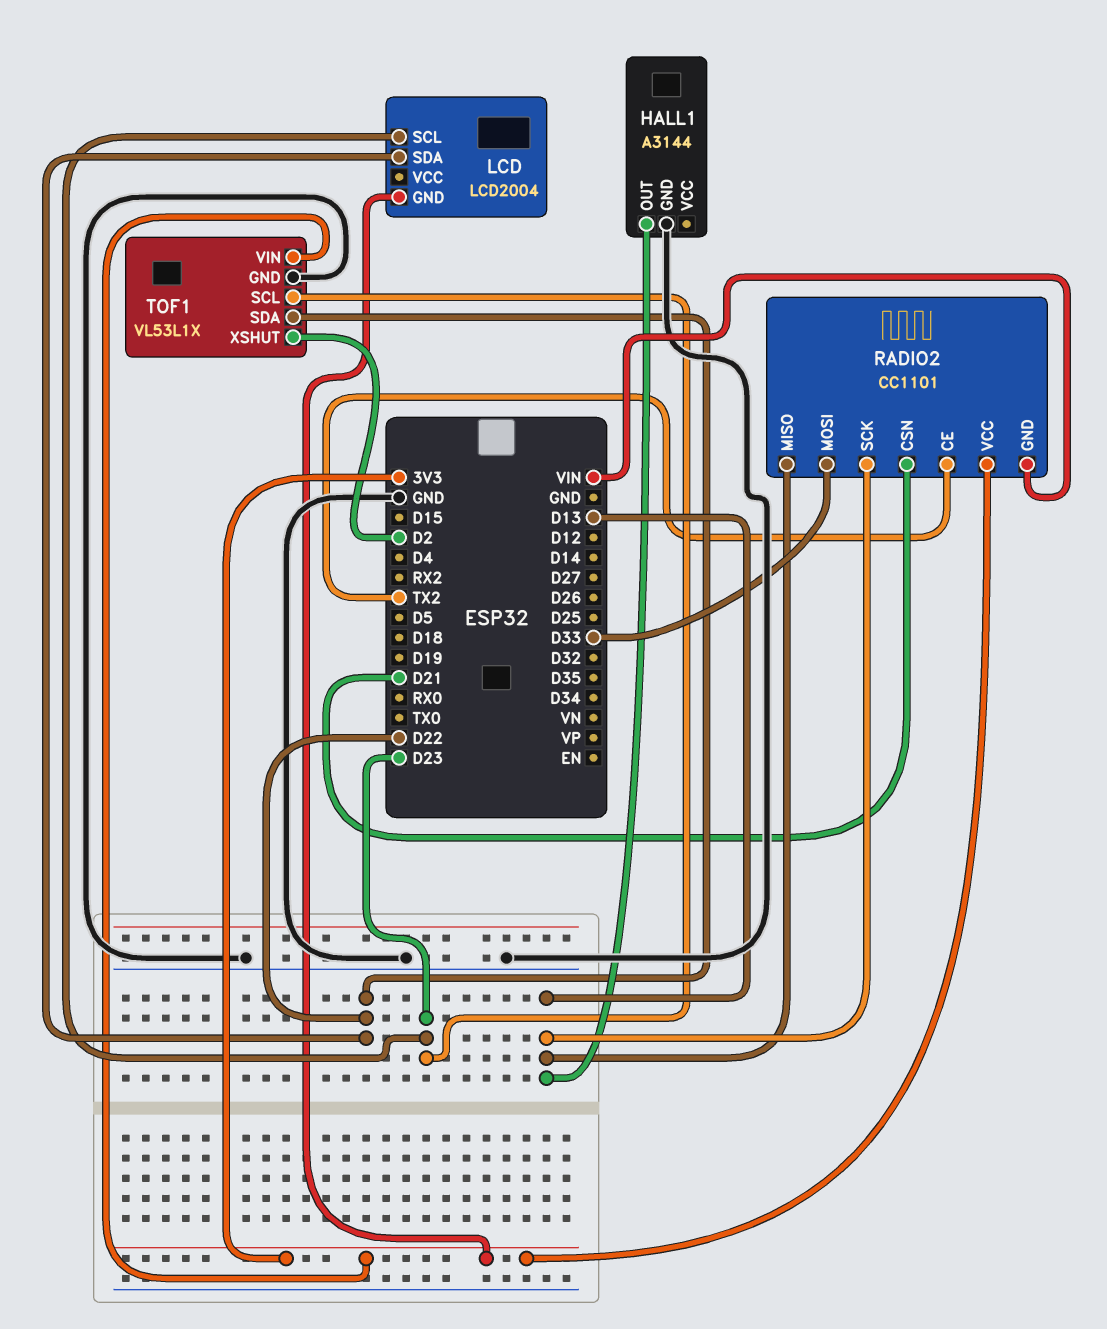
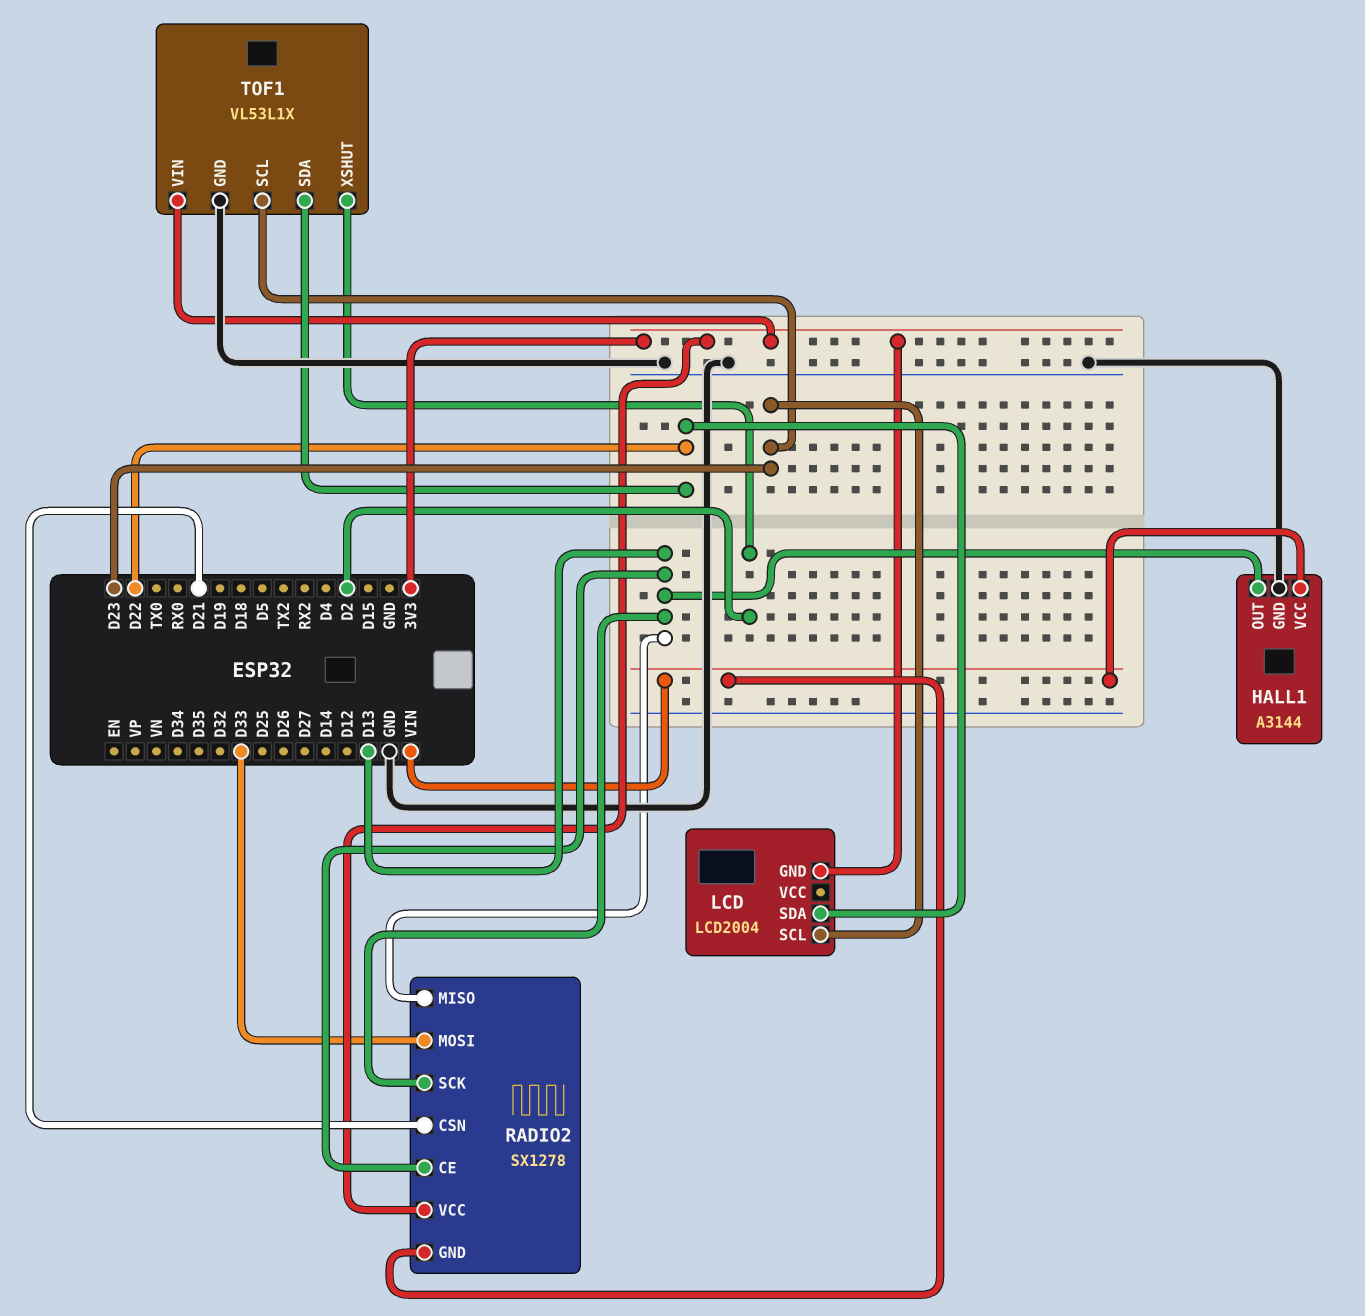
HALL1 pin VCC: none -> VIN
RADIO2: CC1101 -> SX1278
RADIO2 pin CE: TX2 -> D13

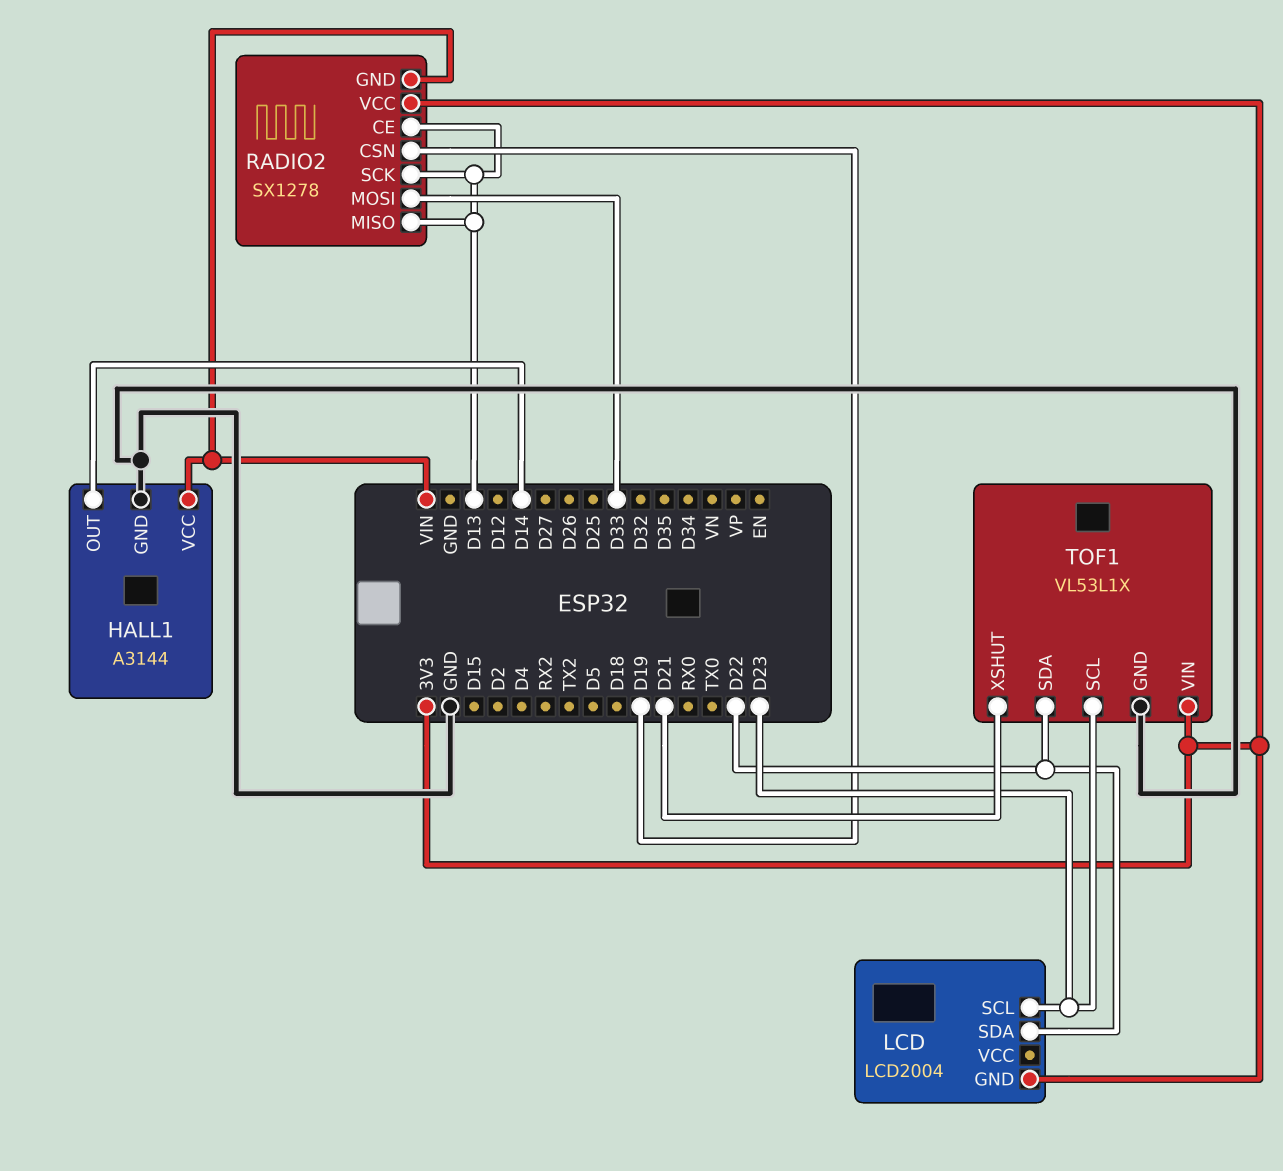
HALL1 pin OUT: D13 -> D14
RADIO2 pin CSN: D21 -> D19
TOF1 pin XSHUT: D2 -> D21

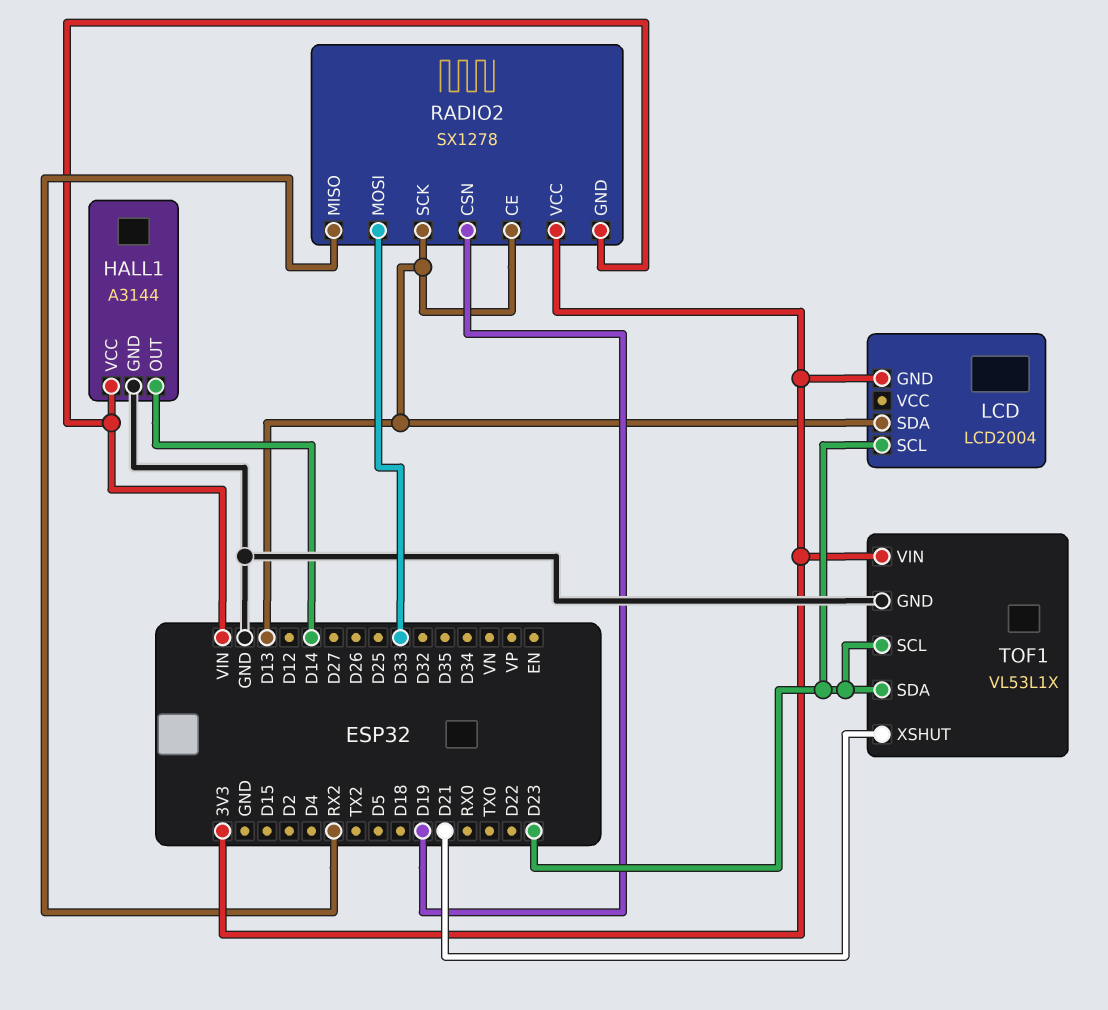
LCD pin SDA: D22 -> D13
RADIO2 pin MISO: D13 -> RX2
TOF1 pin SDA: D22 -> D23

